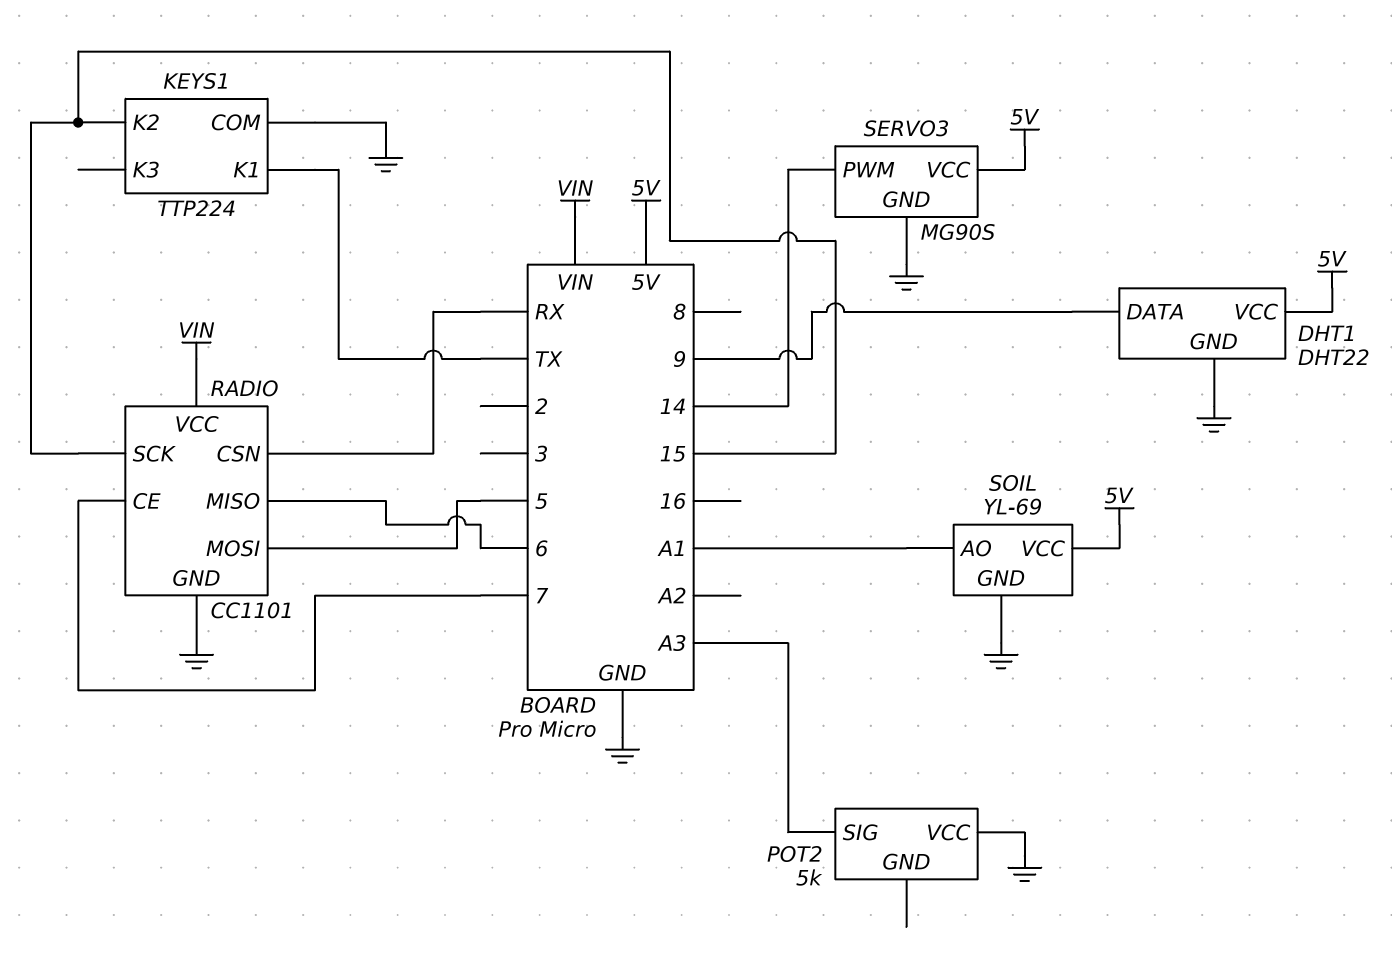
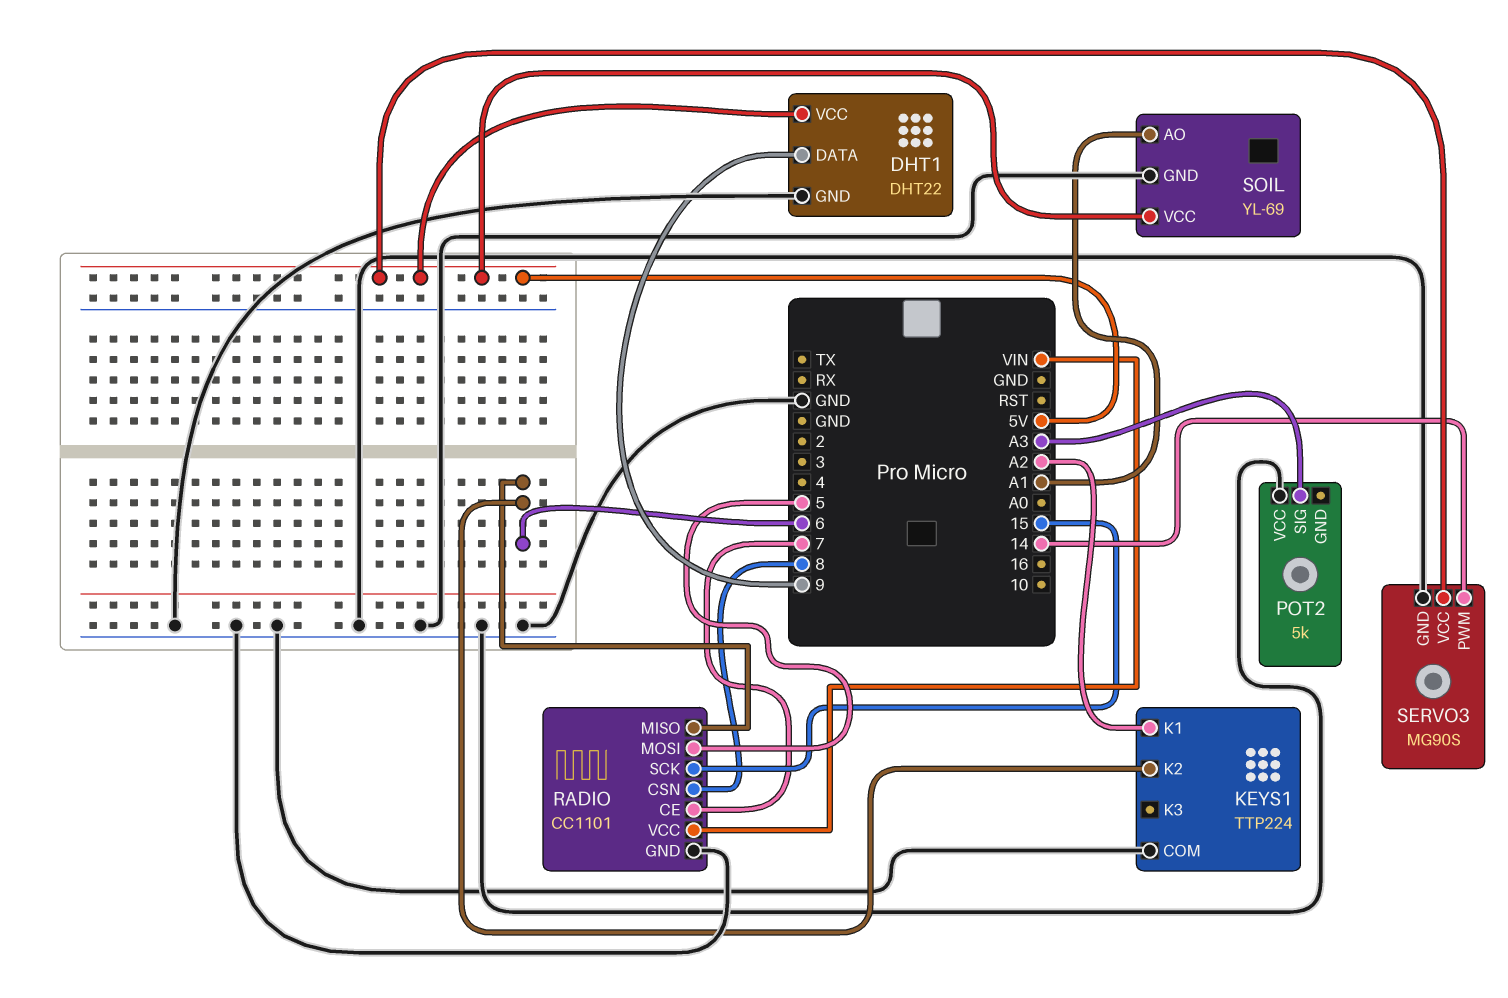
KEYS1 pin K1: TX -> A2
KEYS1 pin K2: 15 -> 6
RADIO pin CSN: RX -> 8

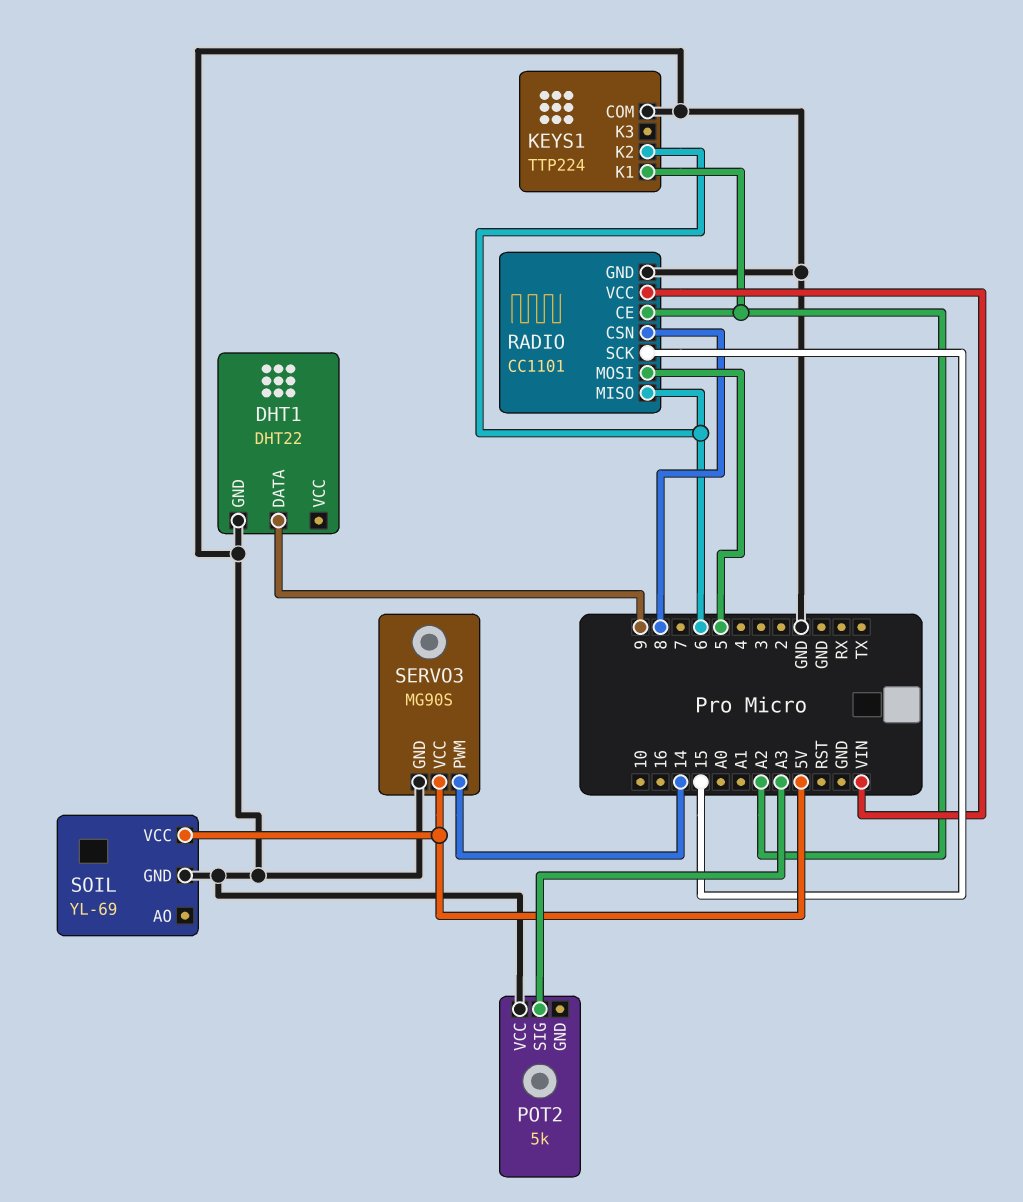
DHT1 pin VCC: 5V -> none
RADIO pin CE: 7 -> A2
SOIL pin AO: A1 -> none

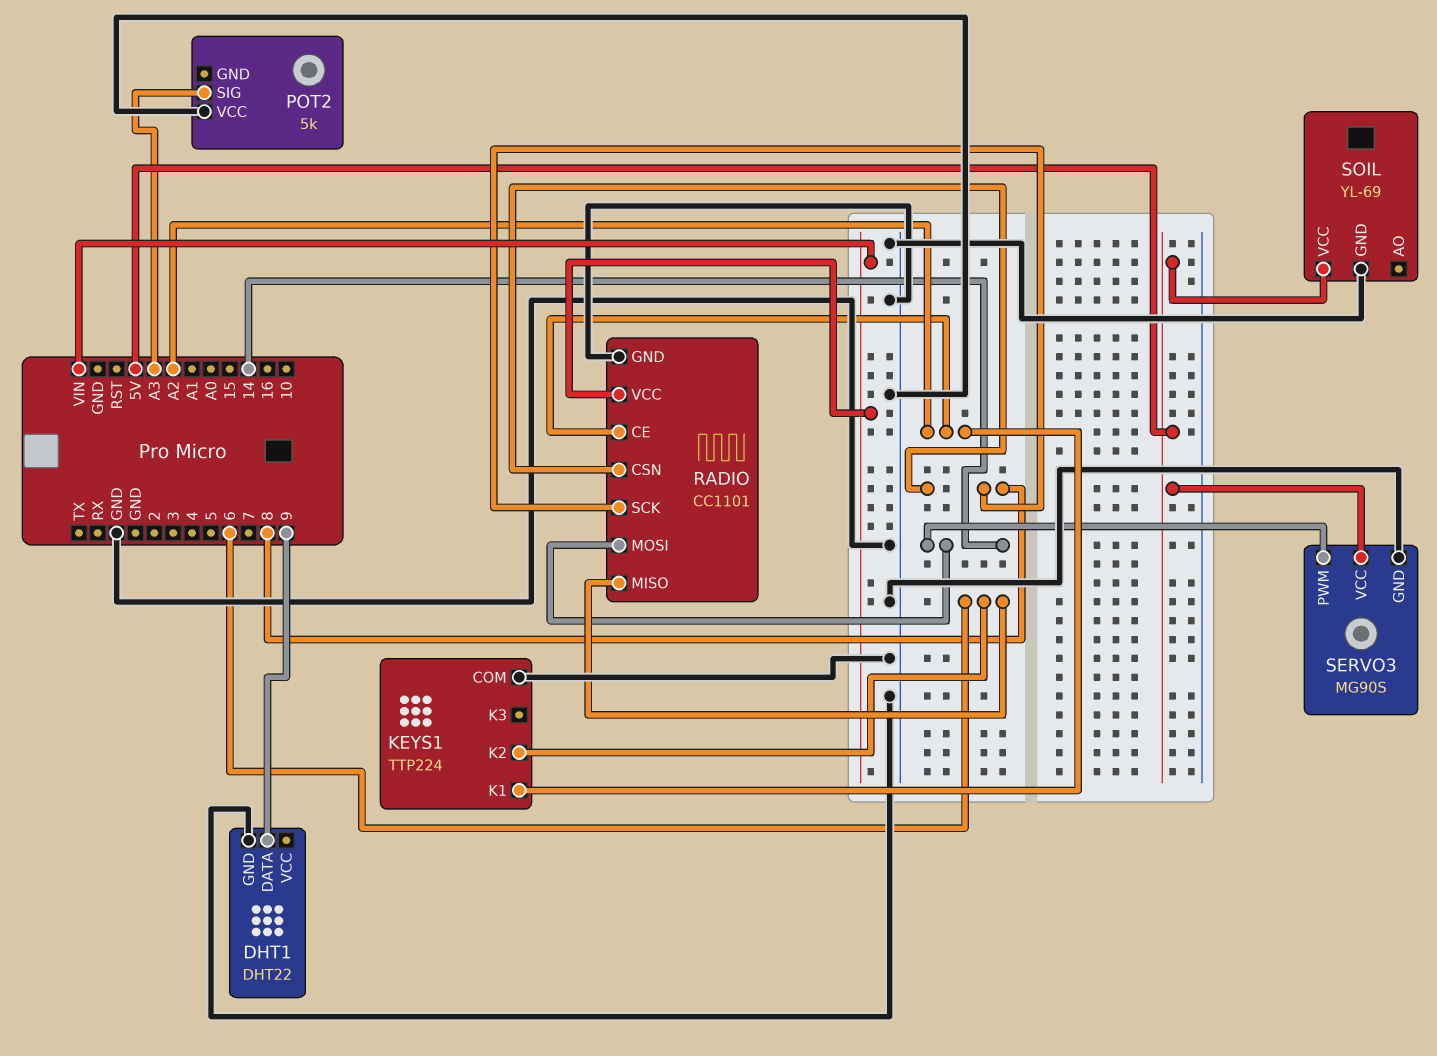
RADIO pin MOSI: 5 -> 14
RADIO pin SCK: 15 -> 8

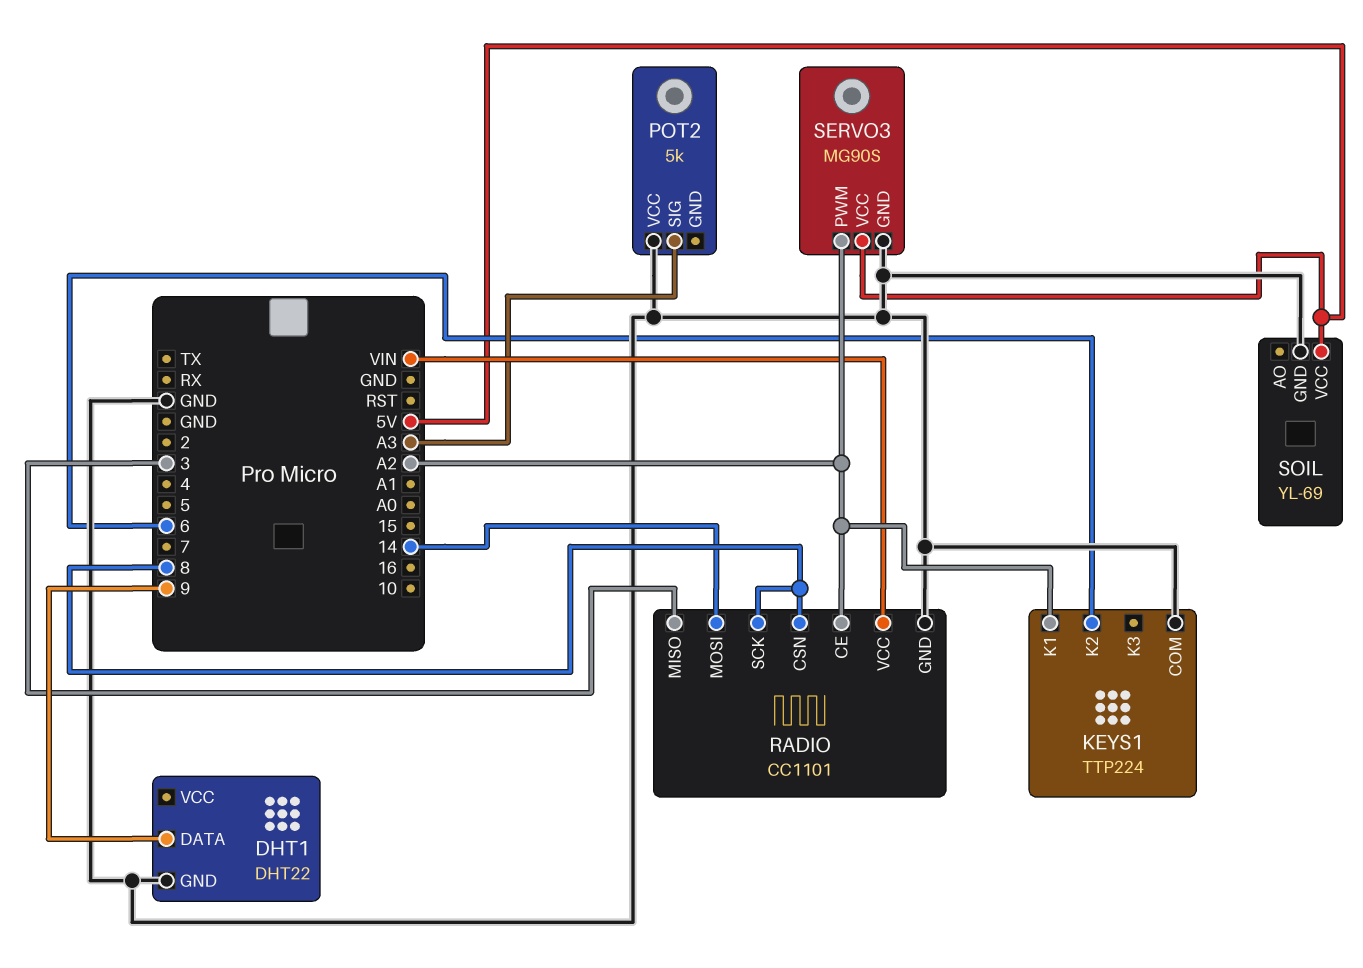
RADIO pin MISO: 6 -> 3
SERVO3 pin PWM: 14 -> A2

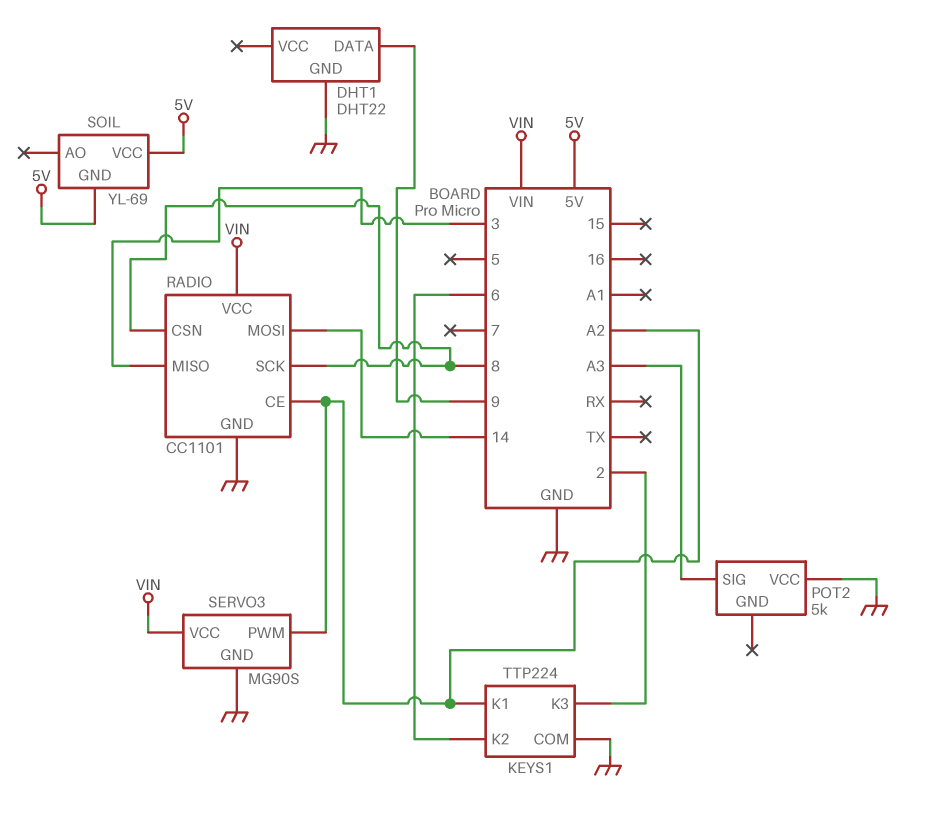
KEYS1 pin K3: none -> 2
SERVO3 pin VCC: 5V -> VIN
SOIL pin GND: GND -> 5V

